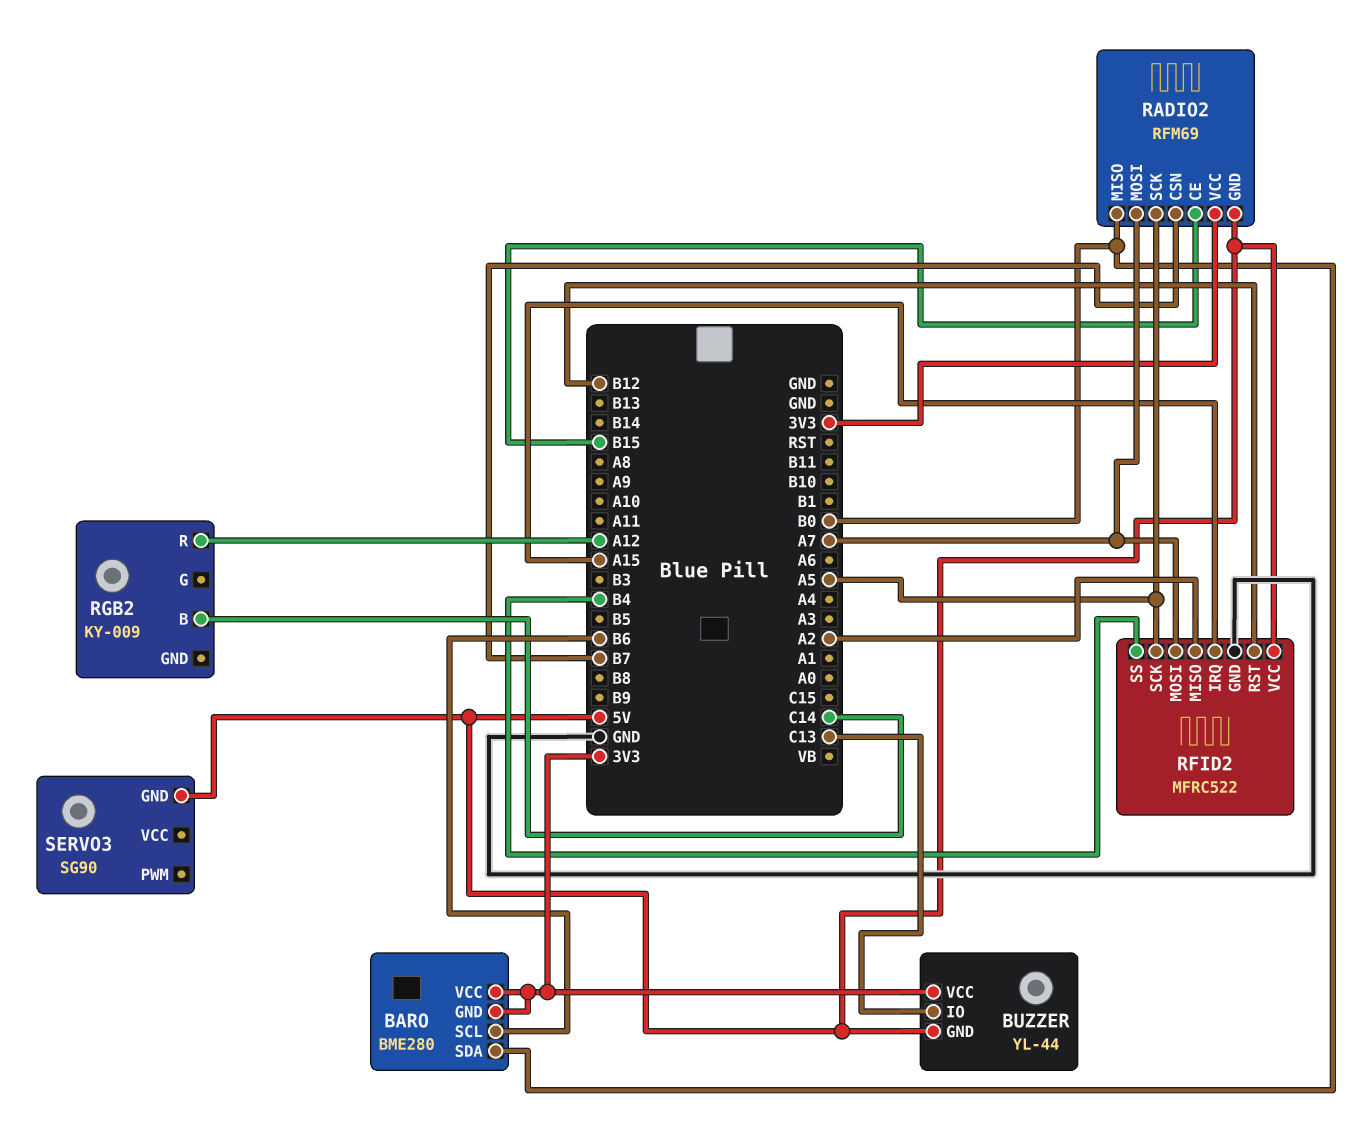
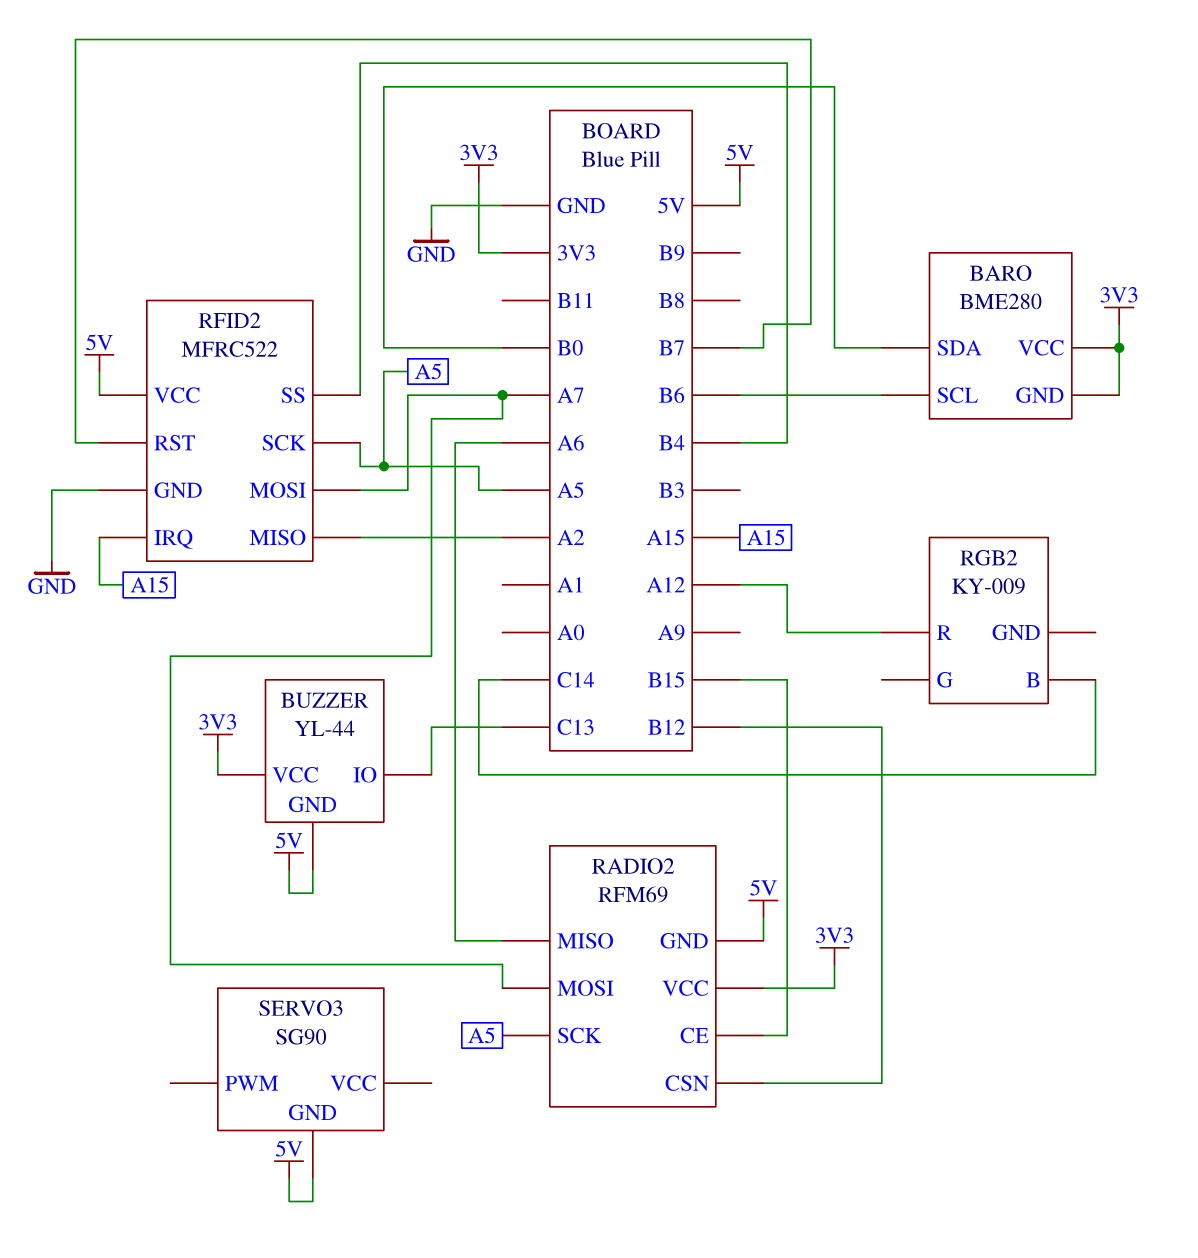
RADIO2 pin CSN: B7 -> B12
RADIO2 pin MISO: B0 -> A6
RFID2 pin RST: B12 -> B7

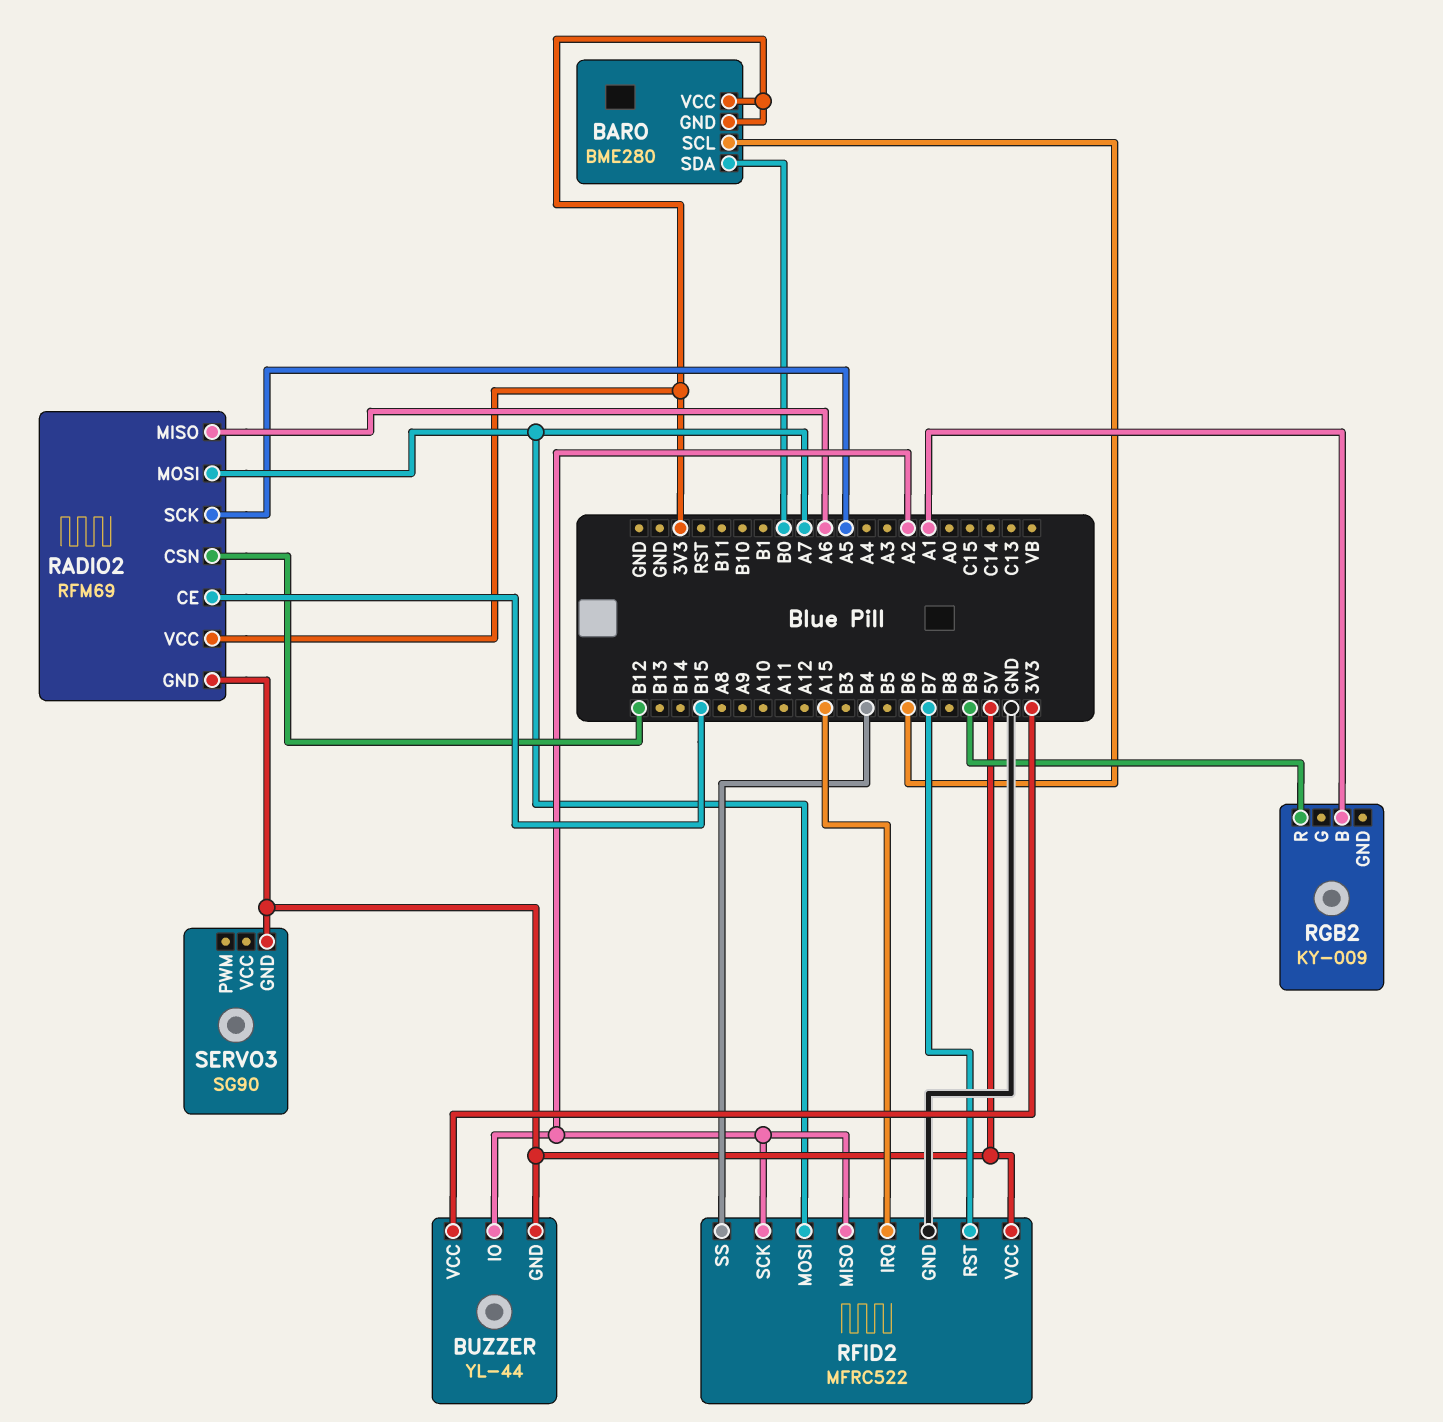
BUZZER pin IO: C13 -> A2
RFID2 pin SCK: A5 -> A2
RGB2 pin B: C14 -> A1
RGB2 pin R: A12 -> B9

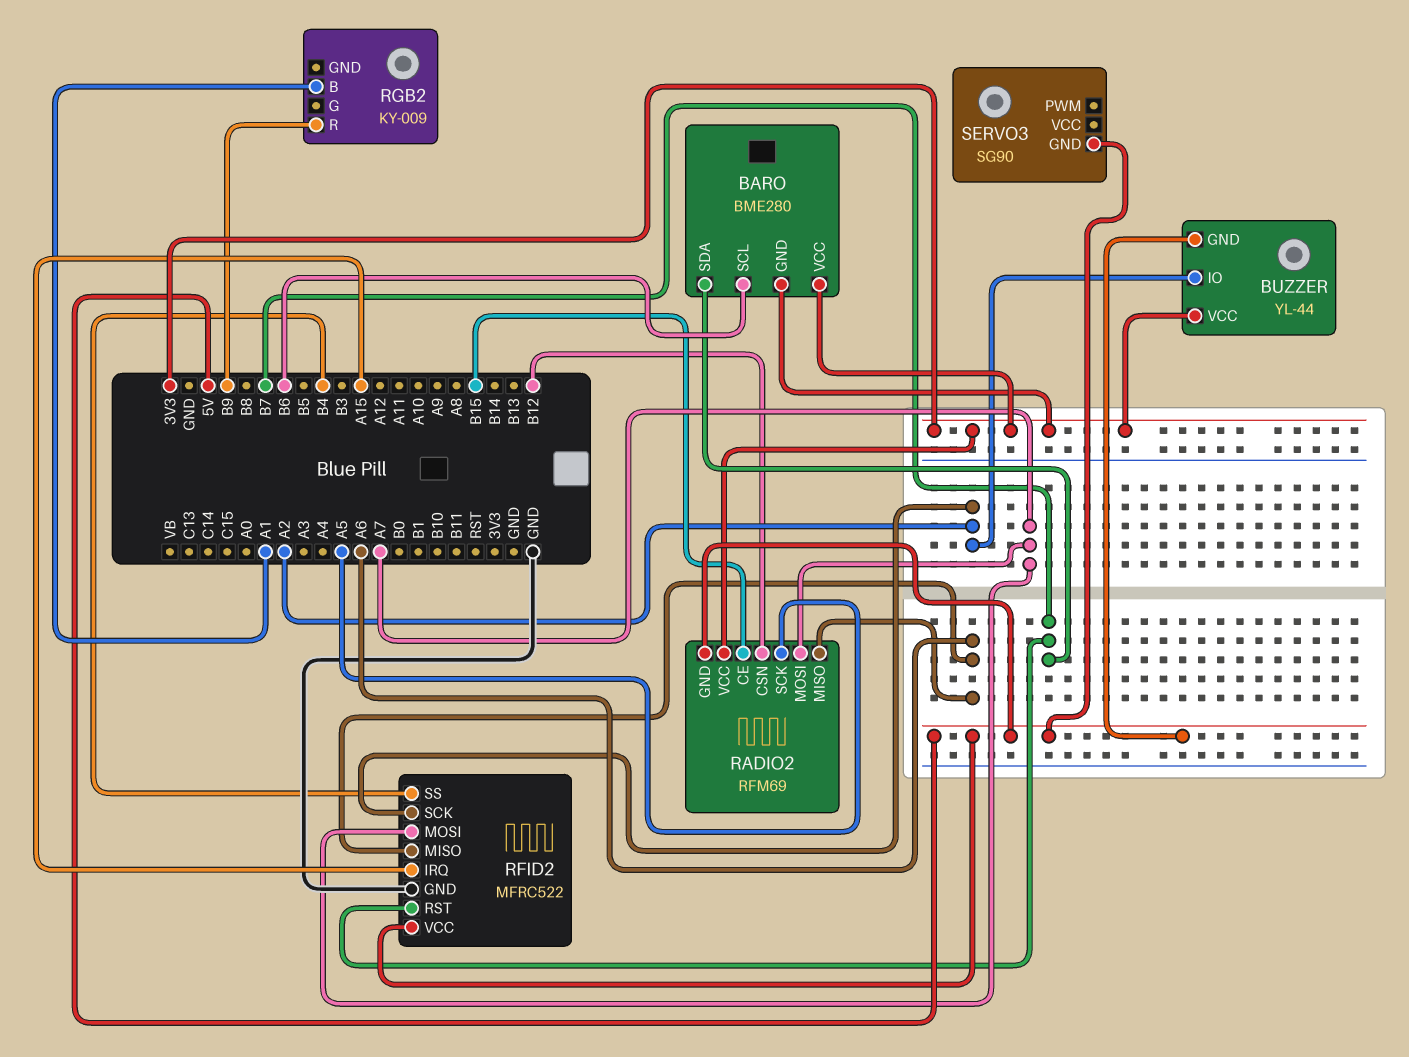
BARO pin SDA: B0 -> B7
RFID2 pin MISO: A2 -> A6

